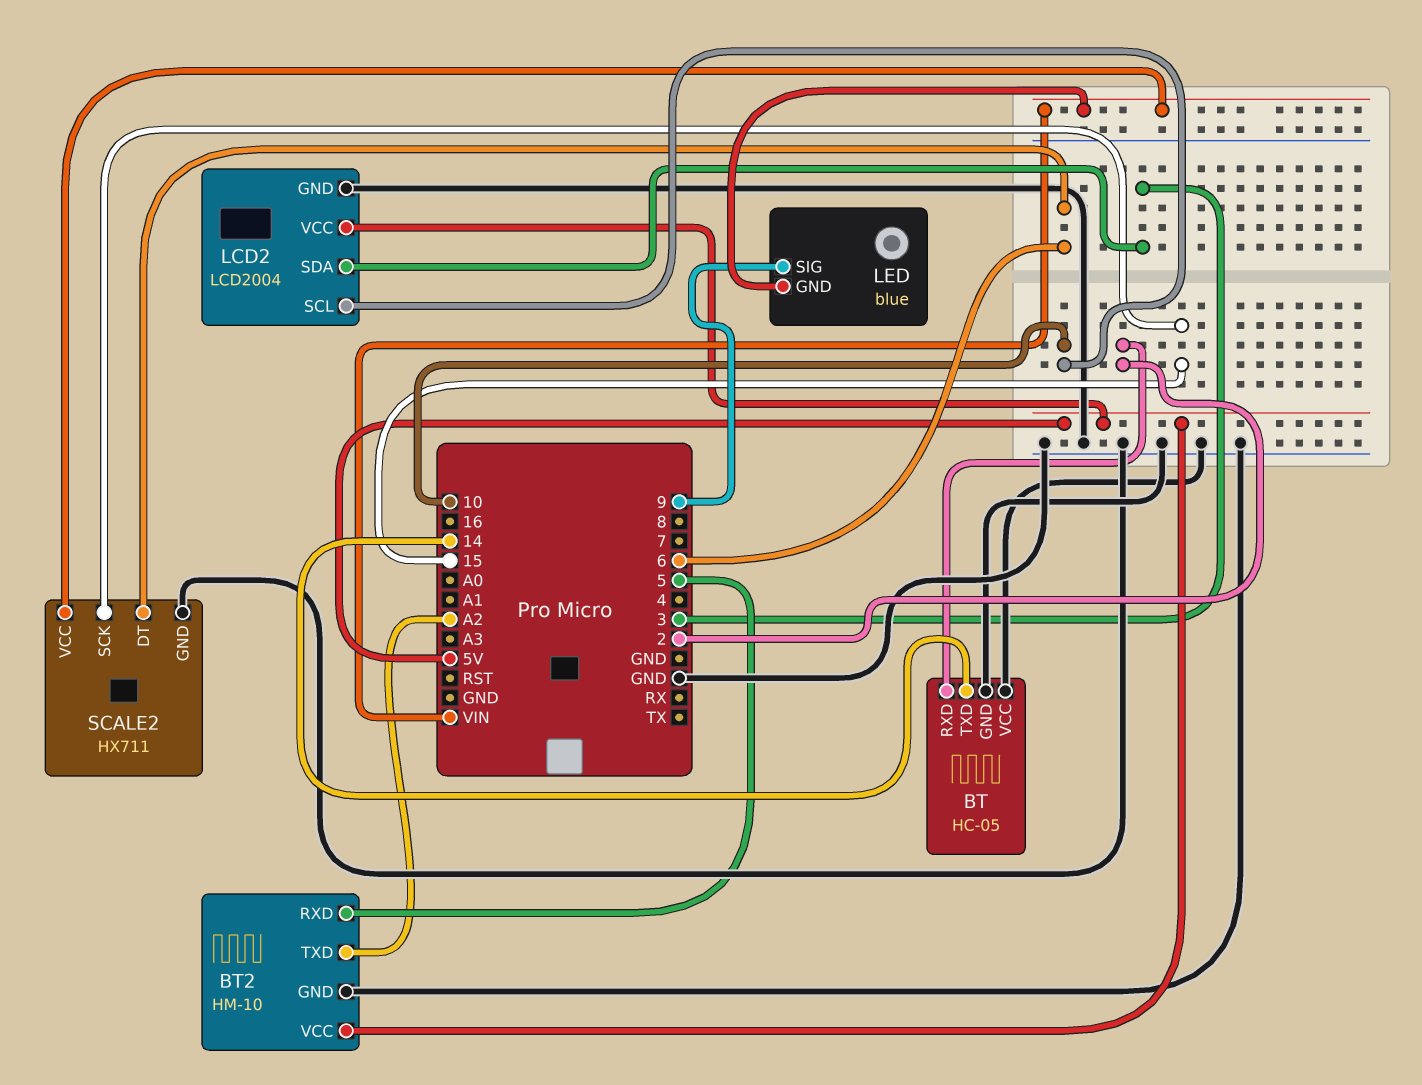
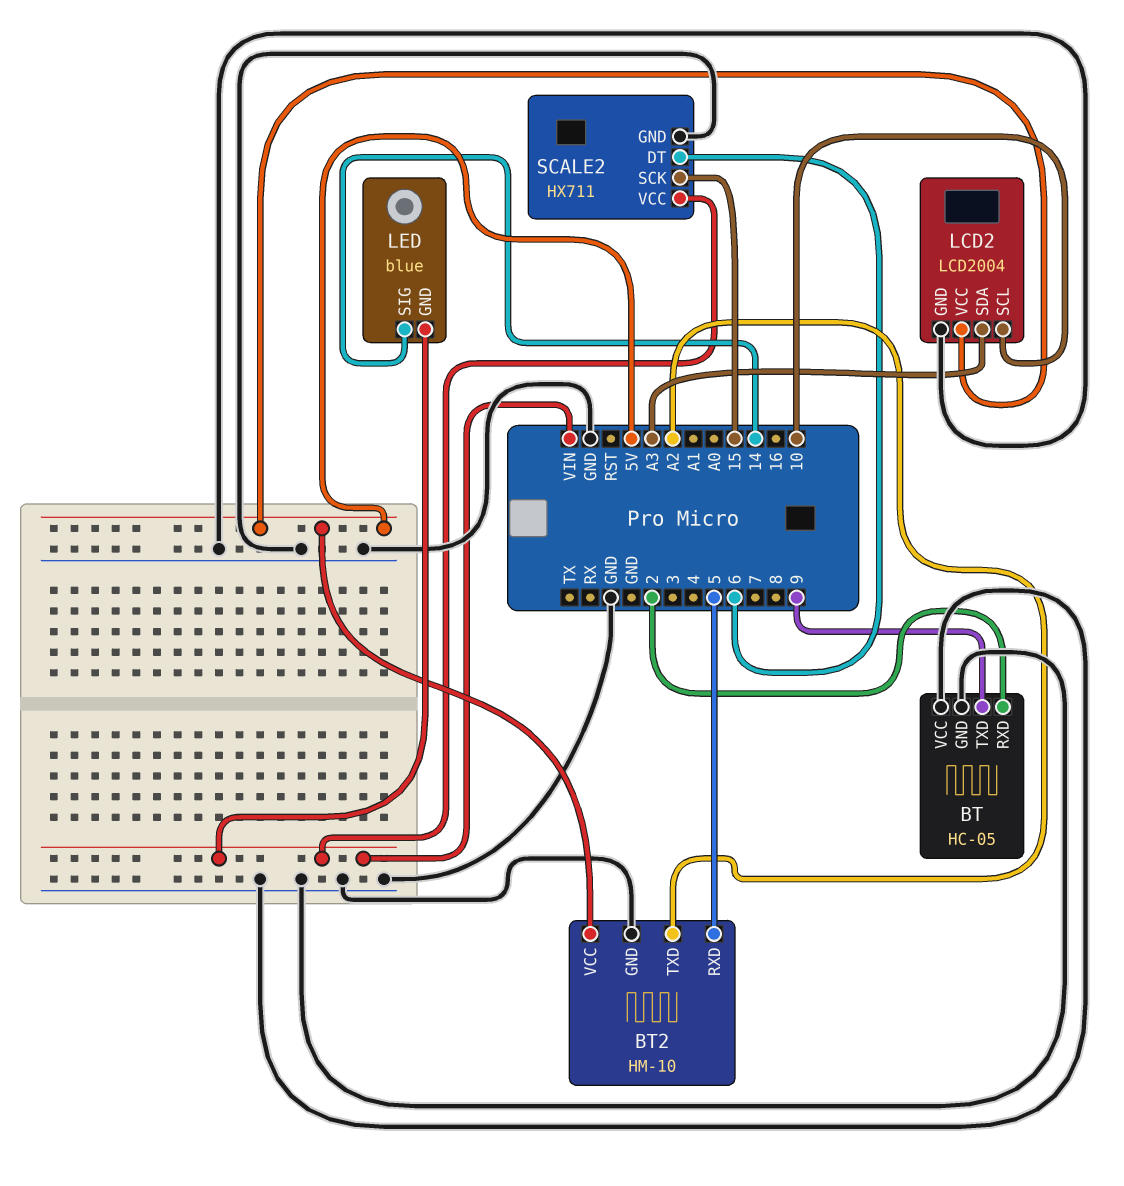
BT pin TXD: 14 -> 9
LCD2 pin SDA: 3 -> A3
LED pin SIG: 9 -> 14

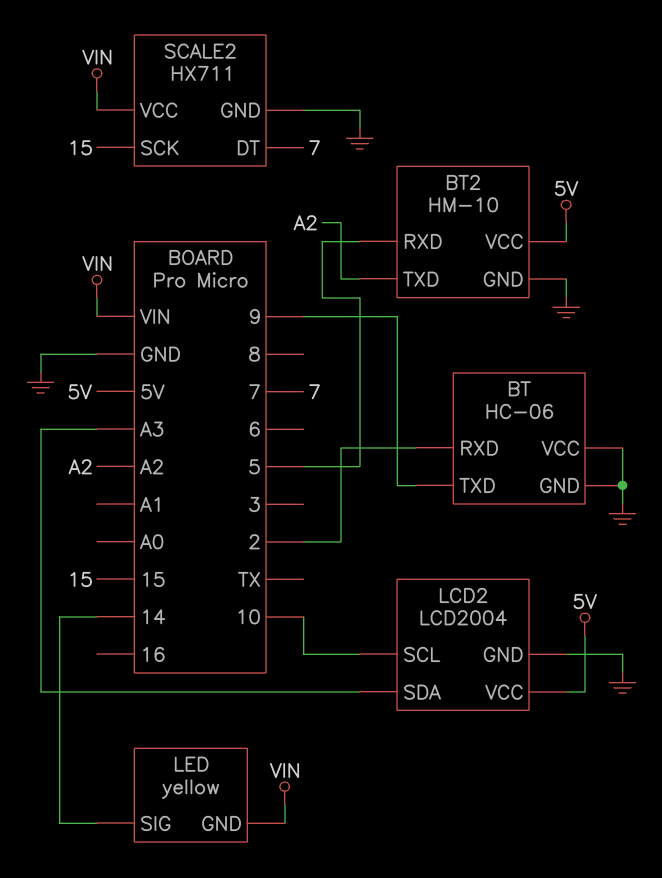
BT: HC-05 -> HC-06
LED: blue -> yellow
SCALE2 pin DT: 6 -> 7

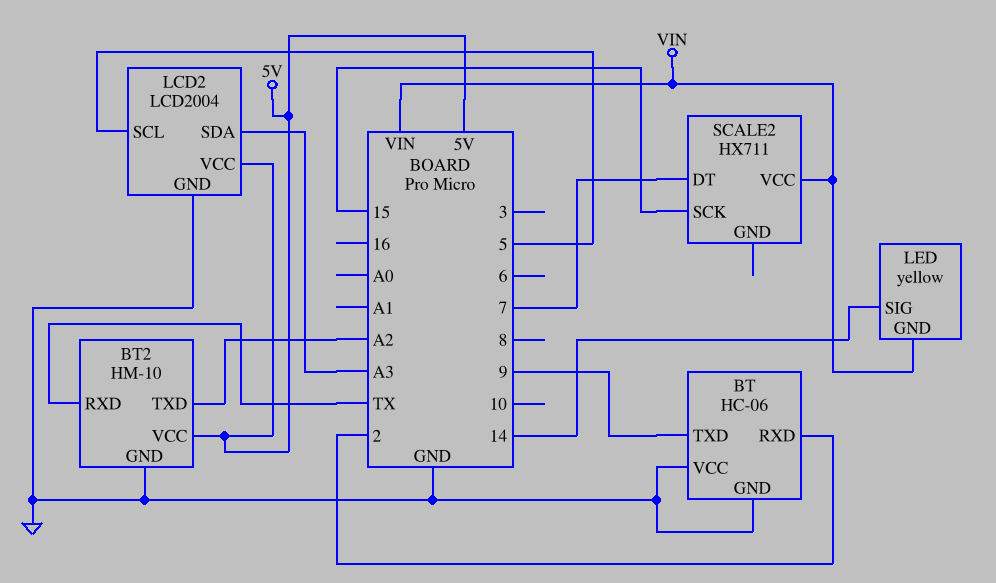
BT2 pin RXD: 5 -> TX
LCD2 pin SCL: 10 -> 5
SCALE2 pin GND: GND -> none

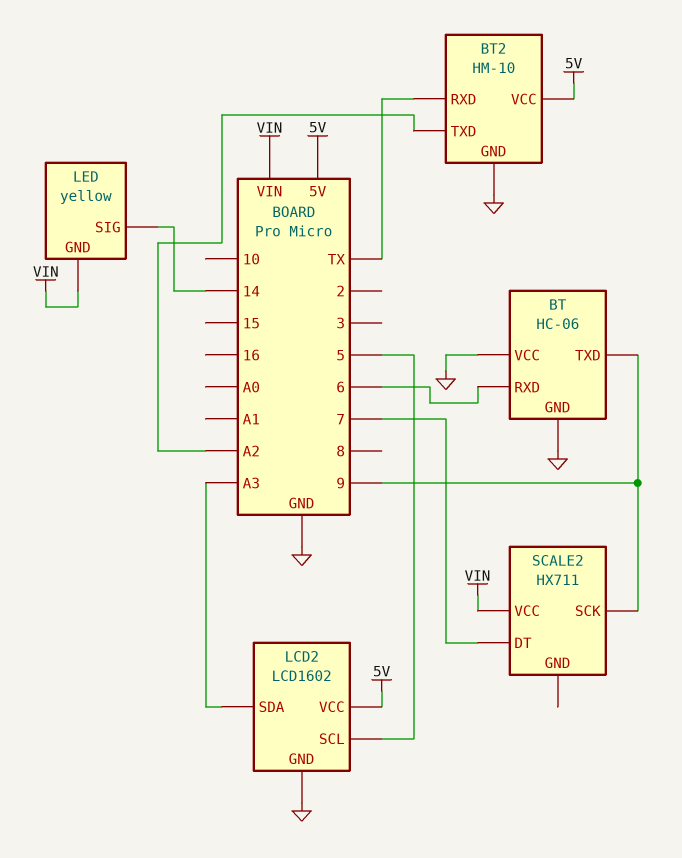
BT pin RXD: 2 -> 6
LCD2: LCD2004 -> LCD1602
SCALE2 pin SCK: 15 -> 9

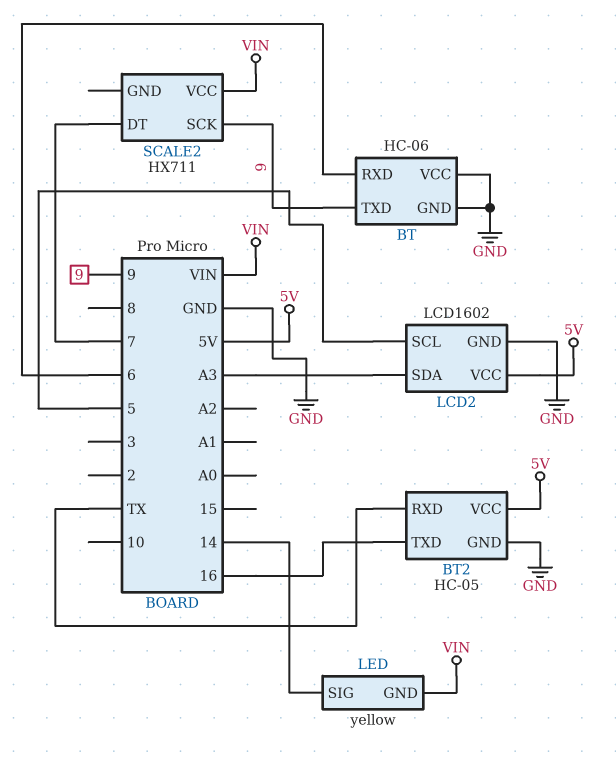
BT2: HM-10 -> HC-05
BT2 pin TXD: A2 -> 16

